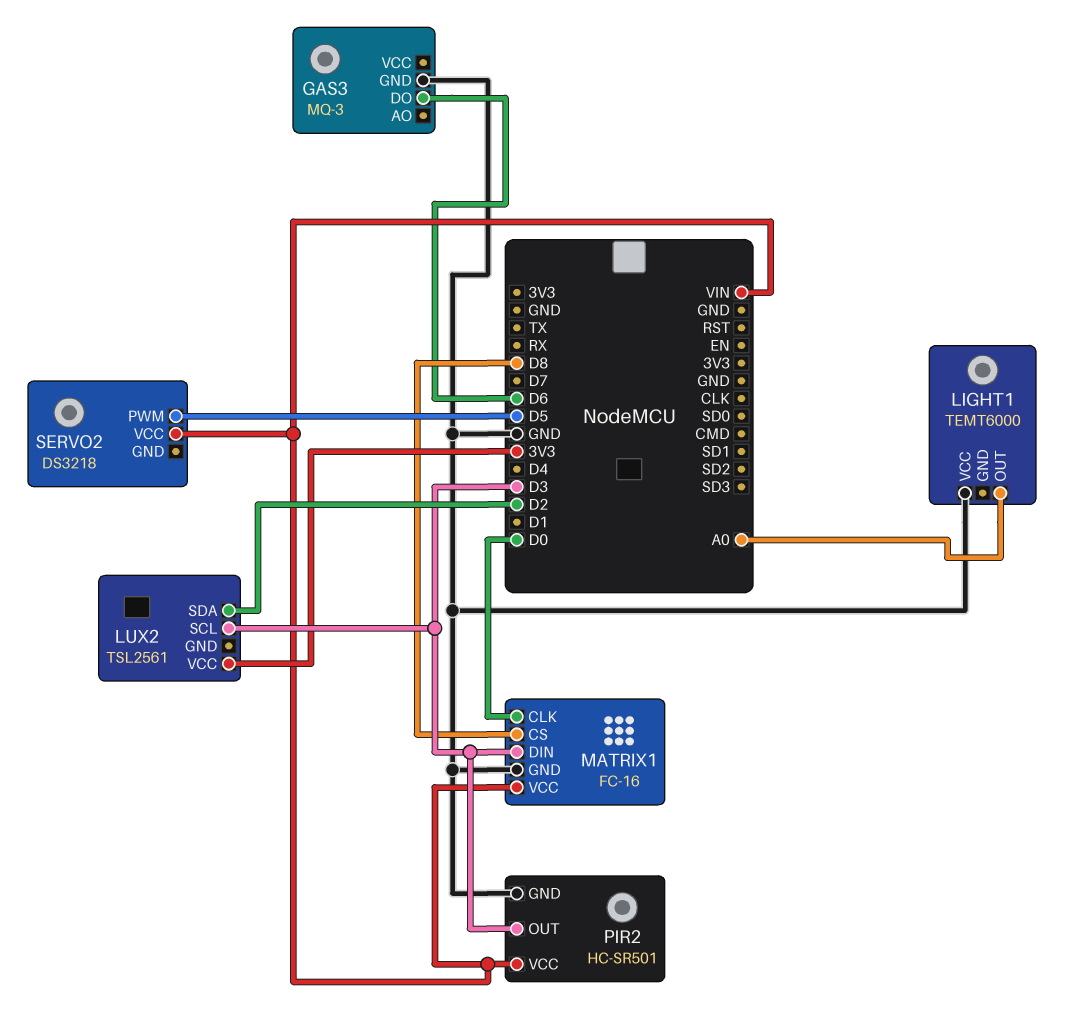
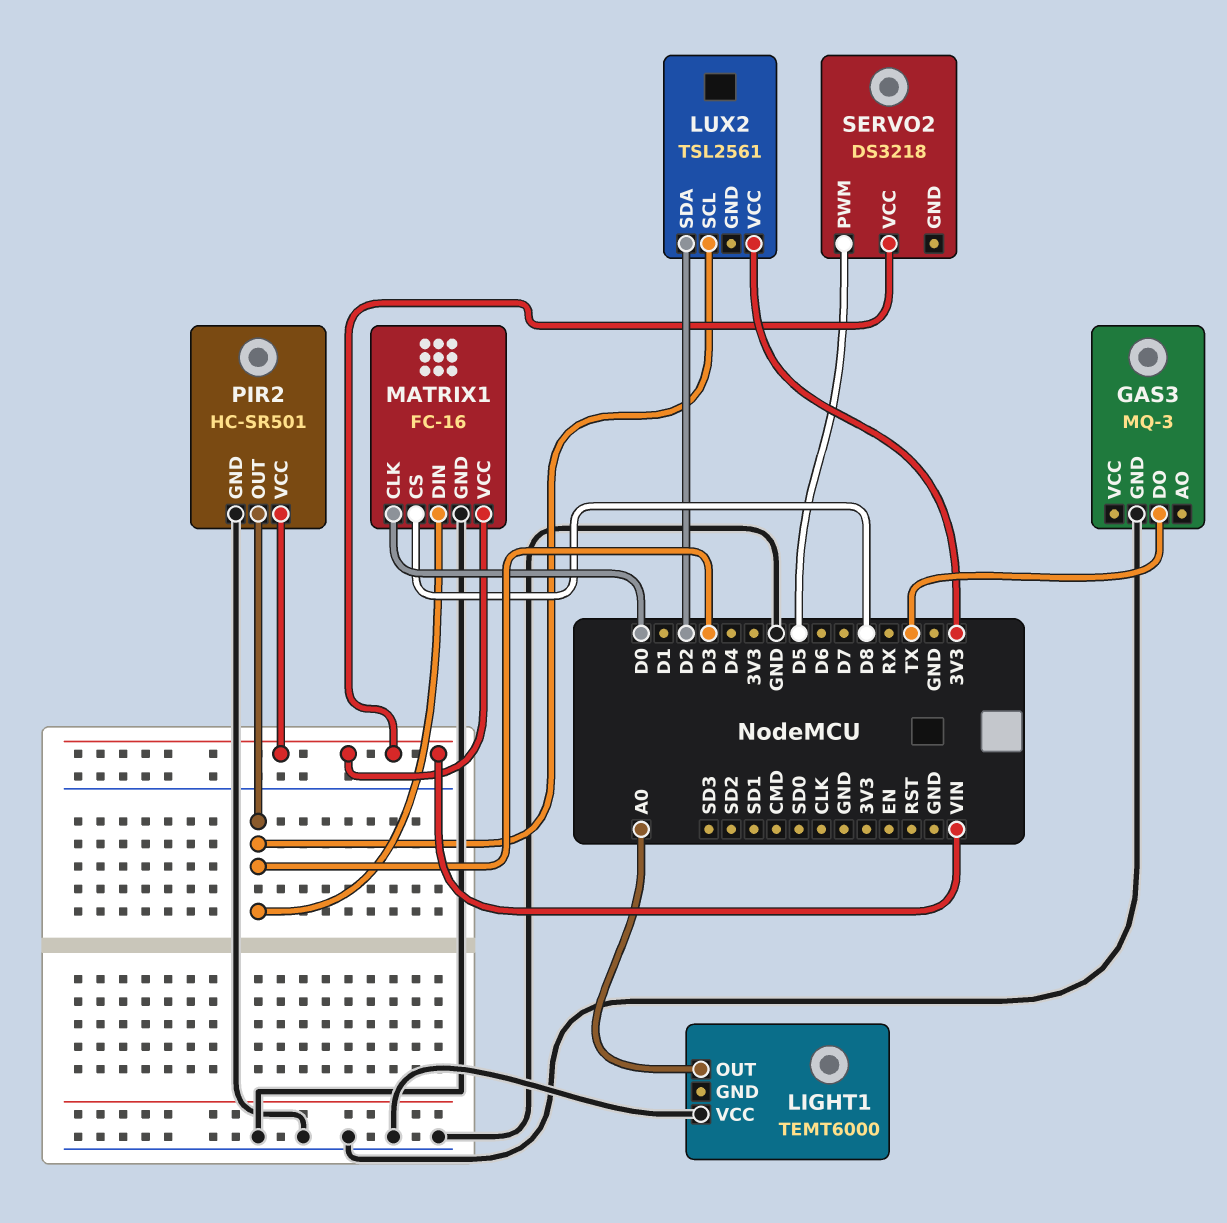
GAS3 pin DO: D6 -> TX

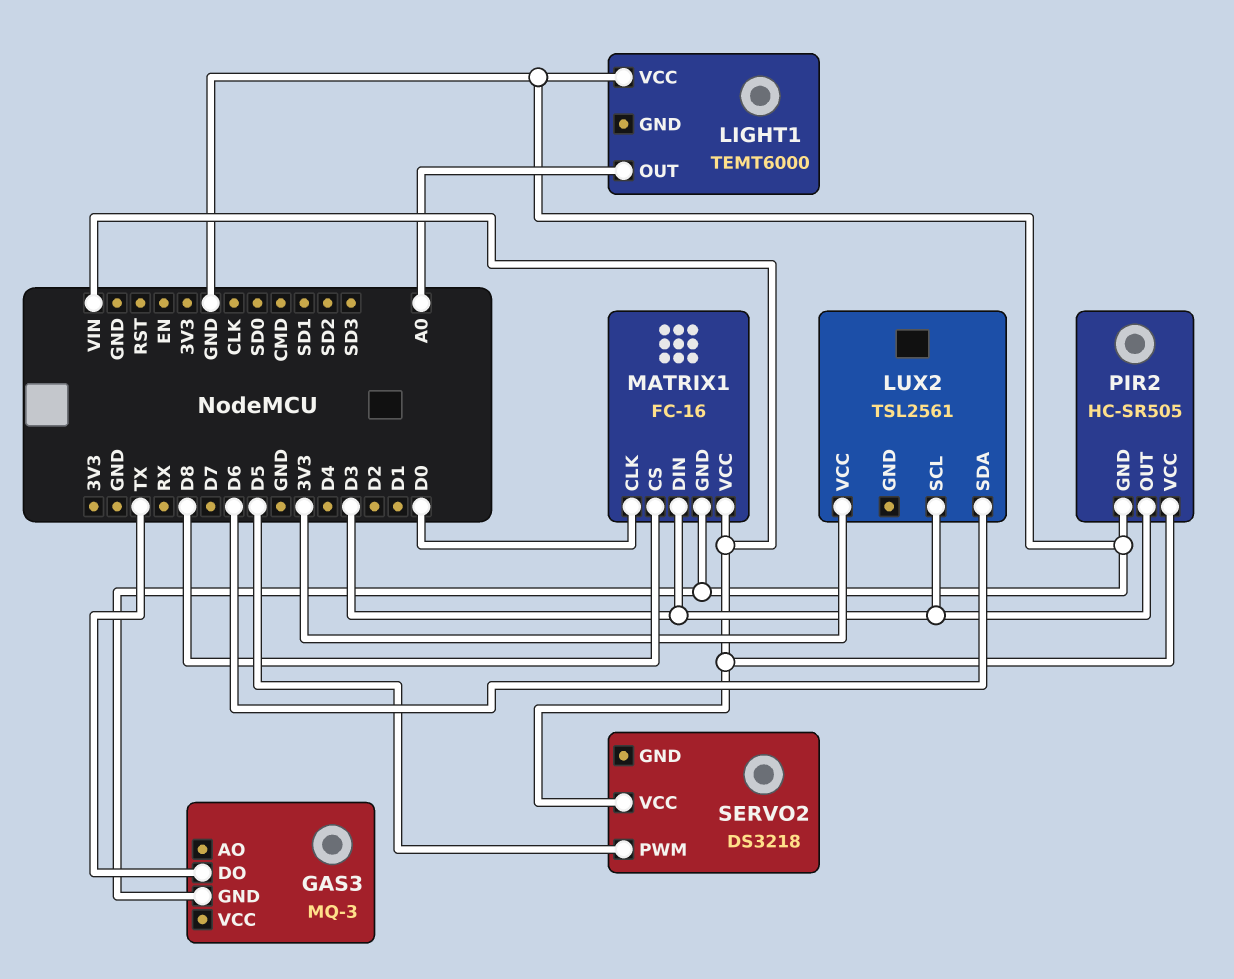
LUX2 pin SDA: D2 -> D6
PIR2: HC-SR501 -> HC-SR505

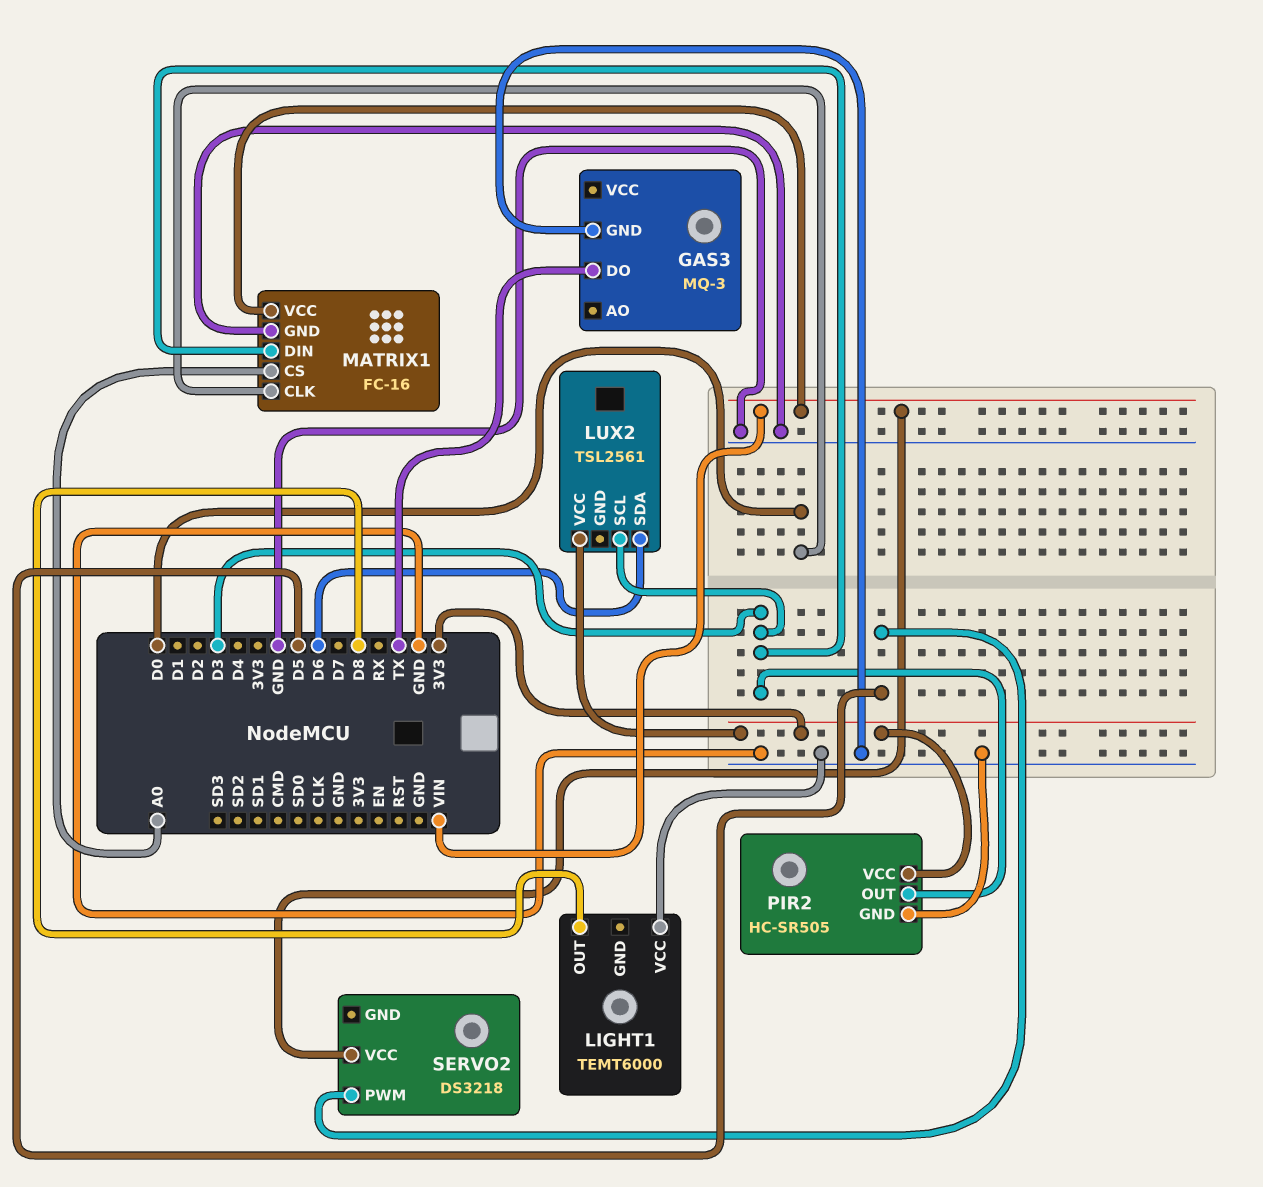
LIGHT1 pin OUT: A0 -> D8
MATRIX1 pin CS: D8 -> A0
PIR2 pin VCC: VIN -> 3V3

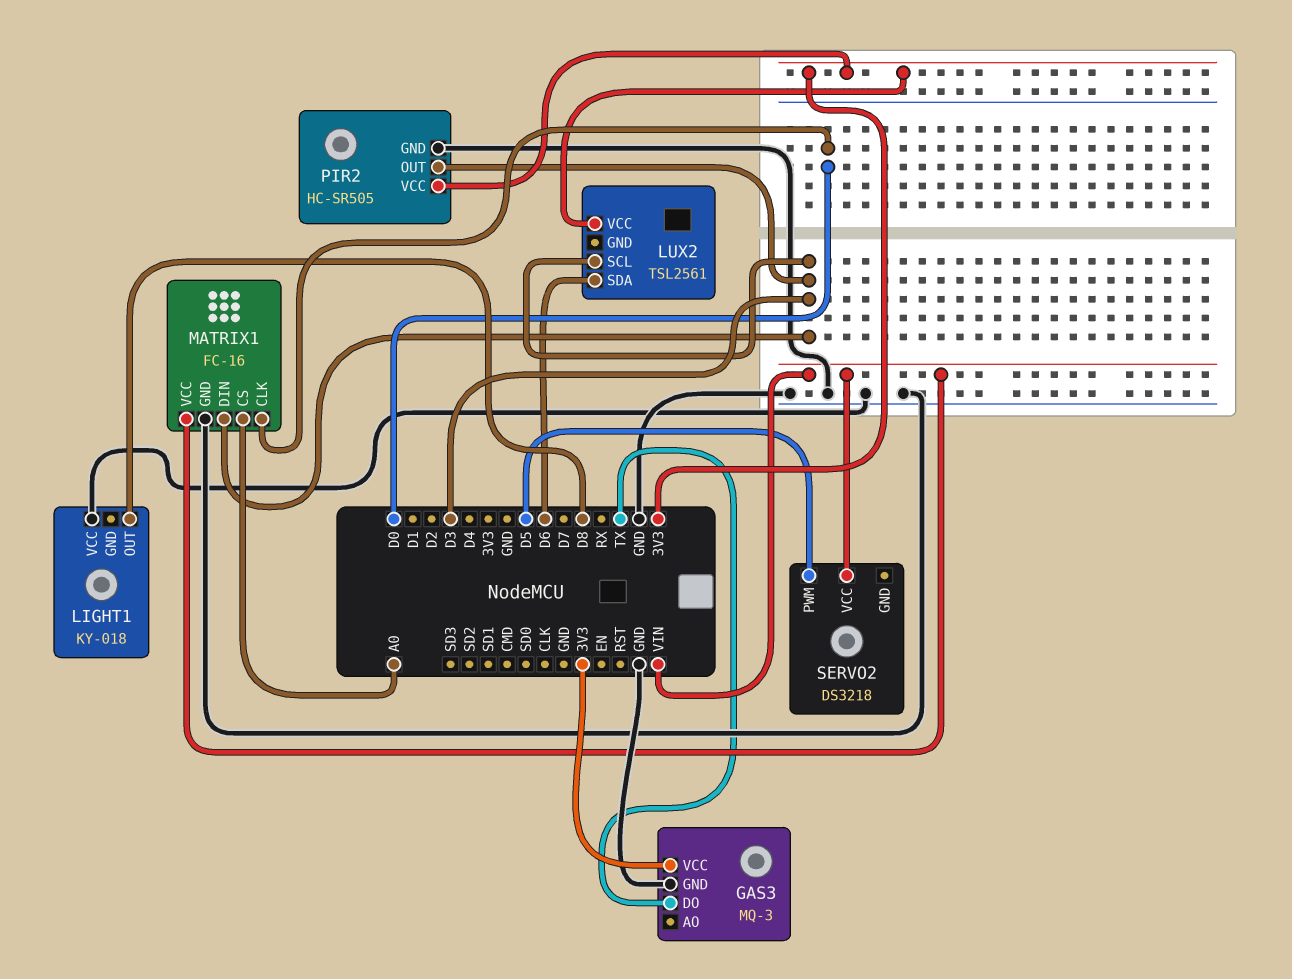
GAS3 pin VCC: none -> 3V3
LIGHT1: TEMT6000 -> KY-018

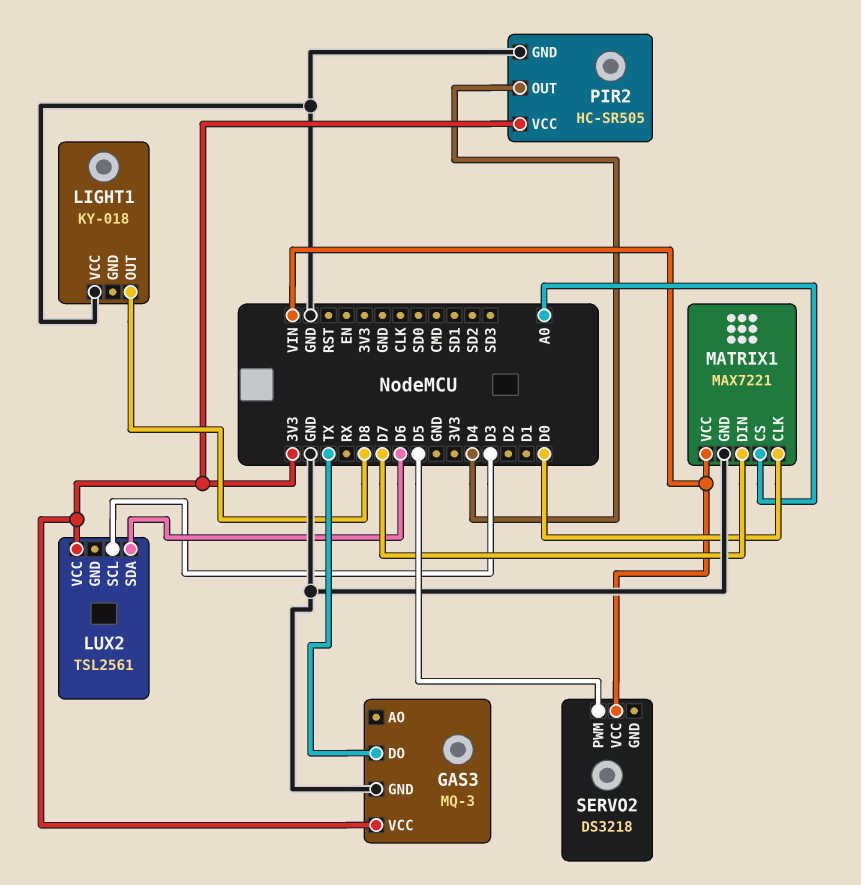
MATRIX1: FC-16 -> MAX7221
MATRIX1 pin DIN: D3 -> D7
PIR2 pin OUT: D3 -> D4

